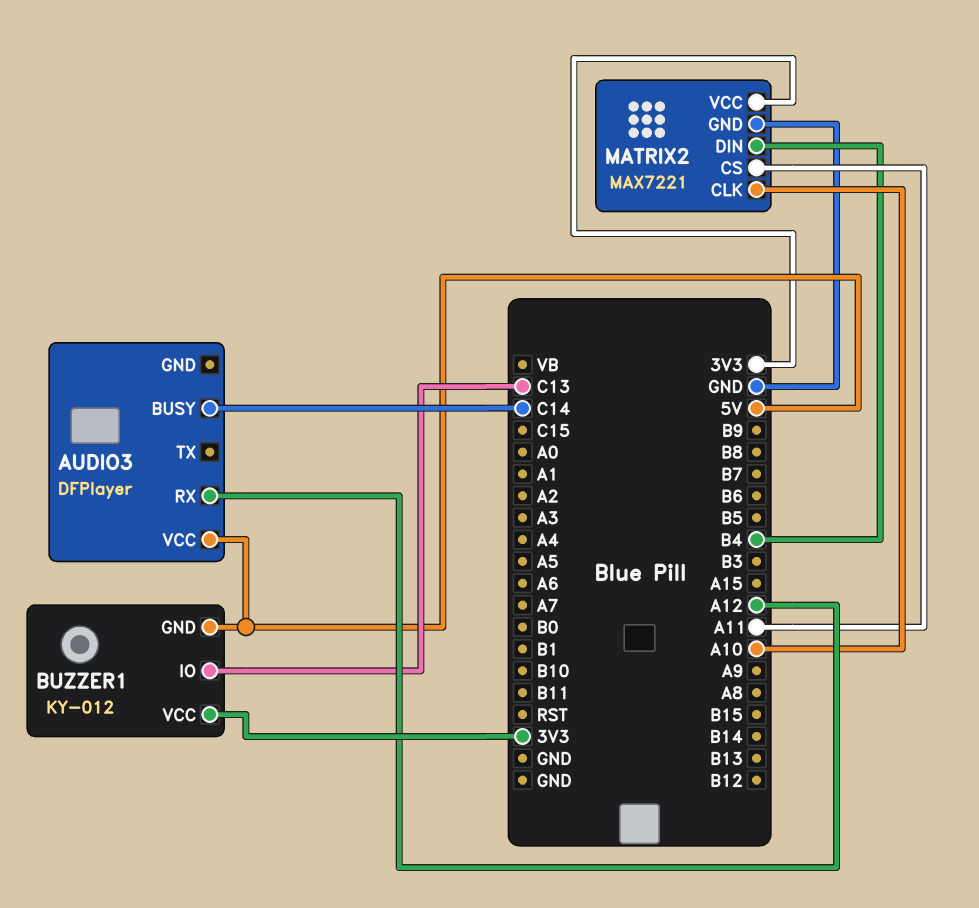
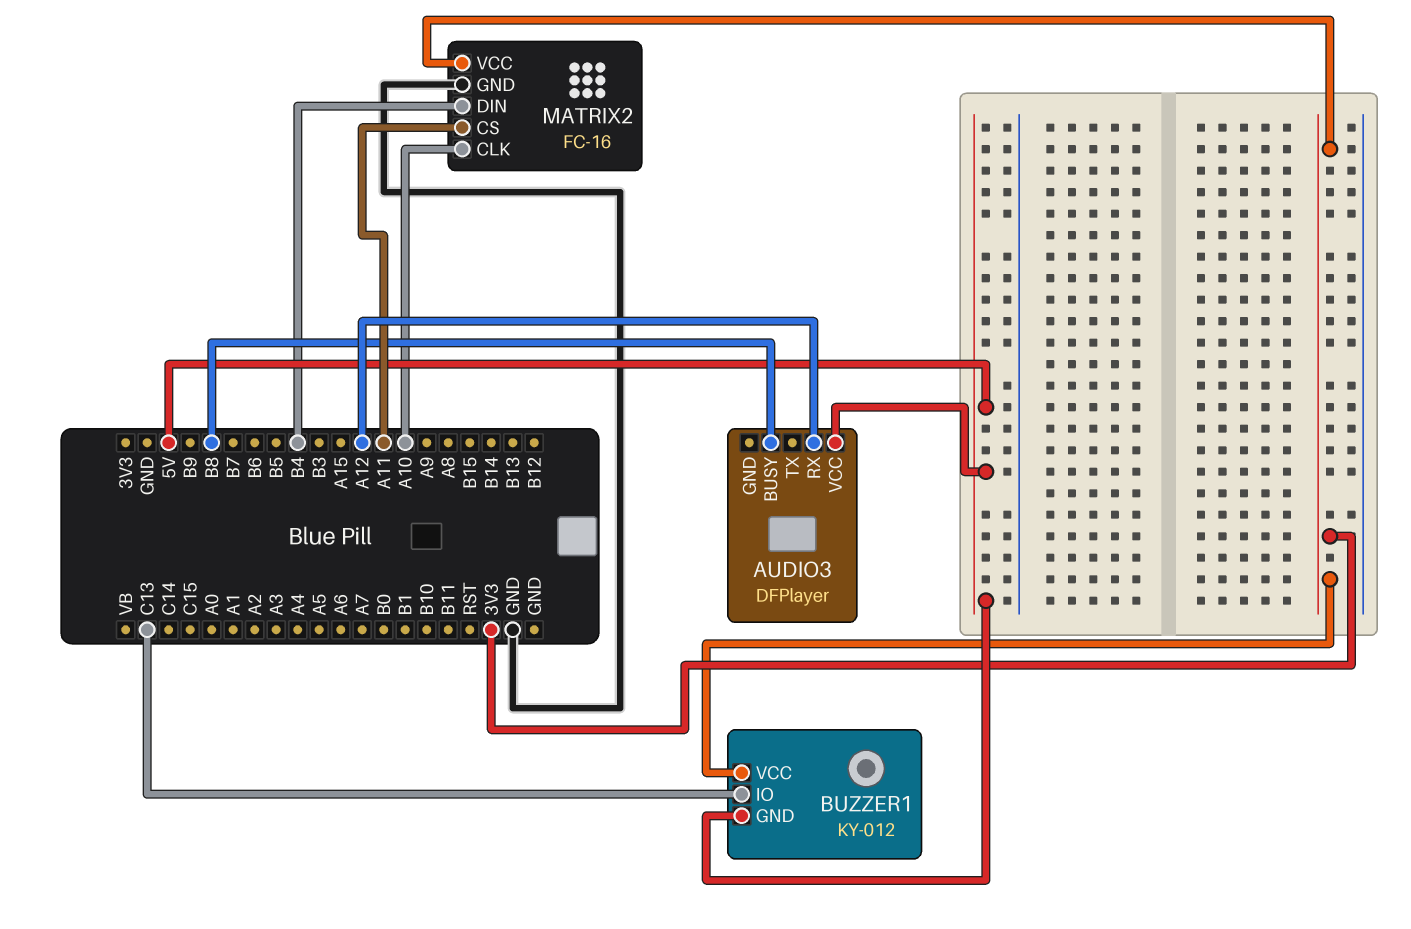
AUDIO3 pin BUSY: C14 -> B8
MATRIX2: MAX7221 -> FC-16

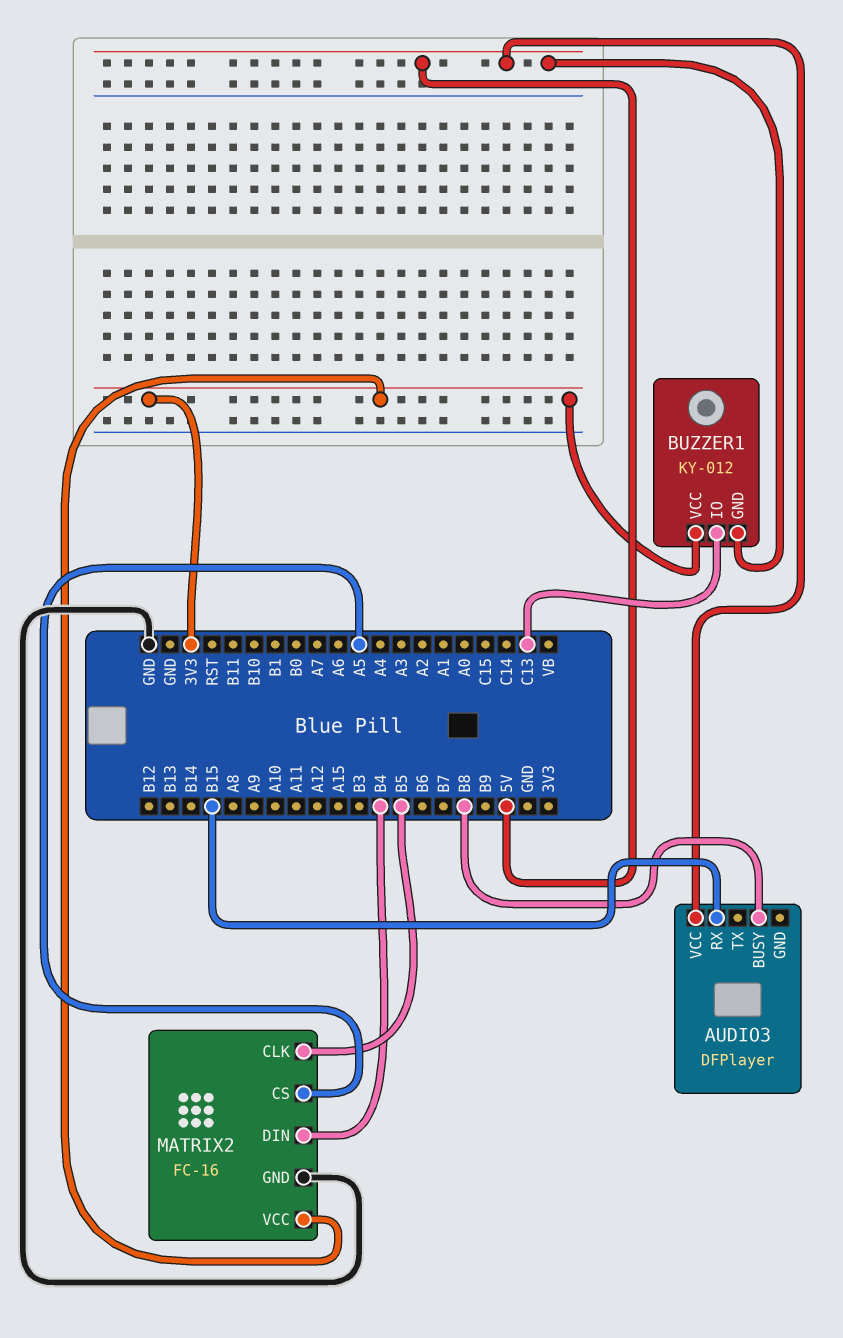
AUDIO3 pin RX: A12 -> B15
MATRIX2 pin CLK: A10 -> B5
MATRIX2 pin CS: A11 -> A5

